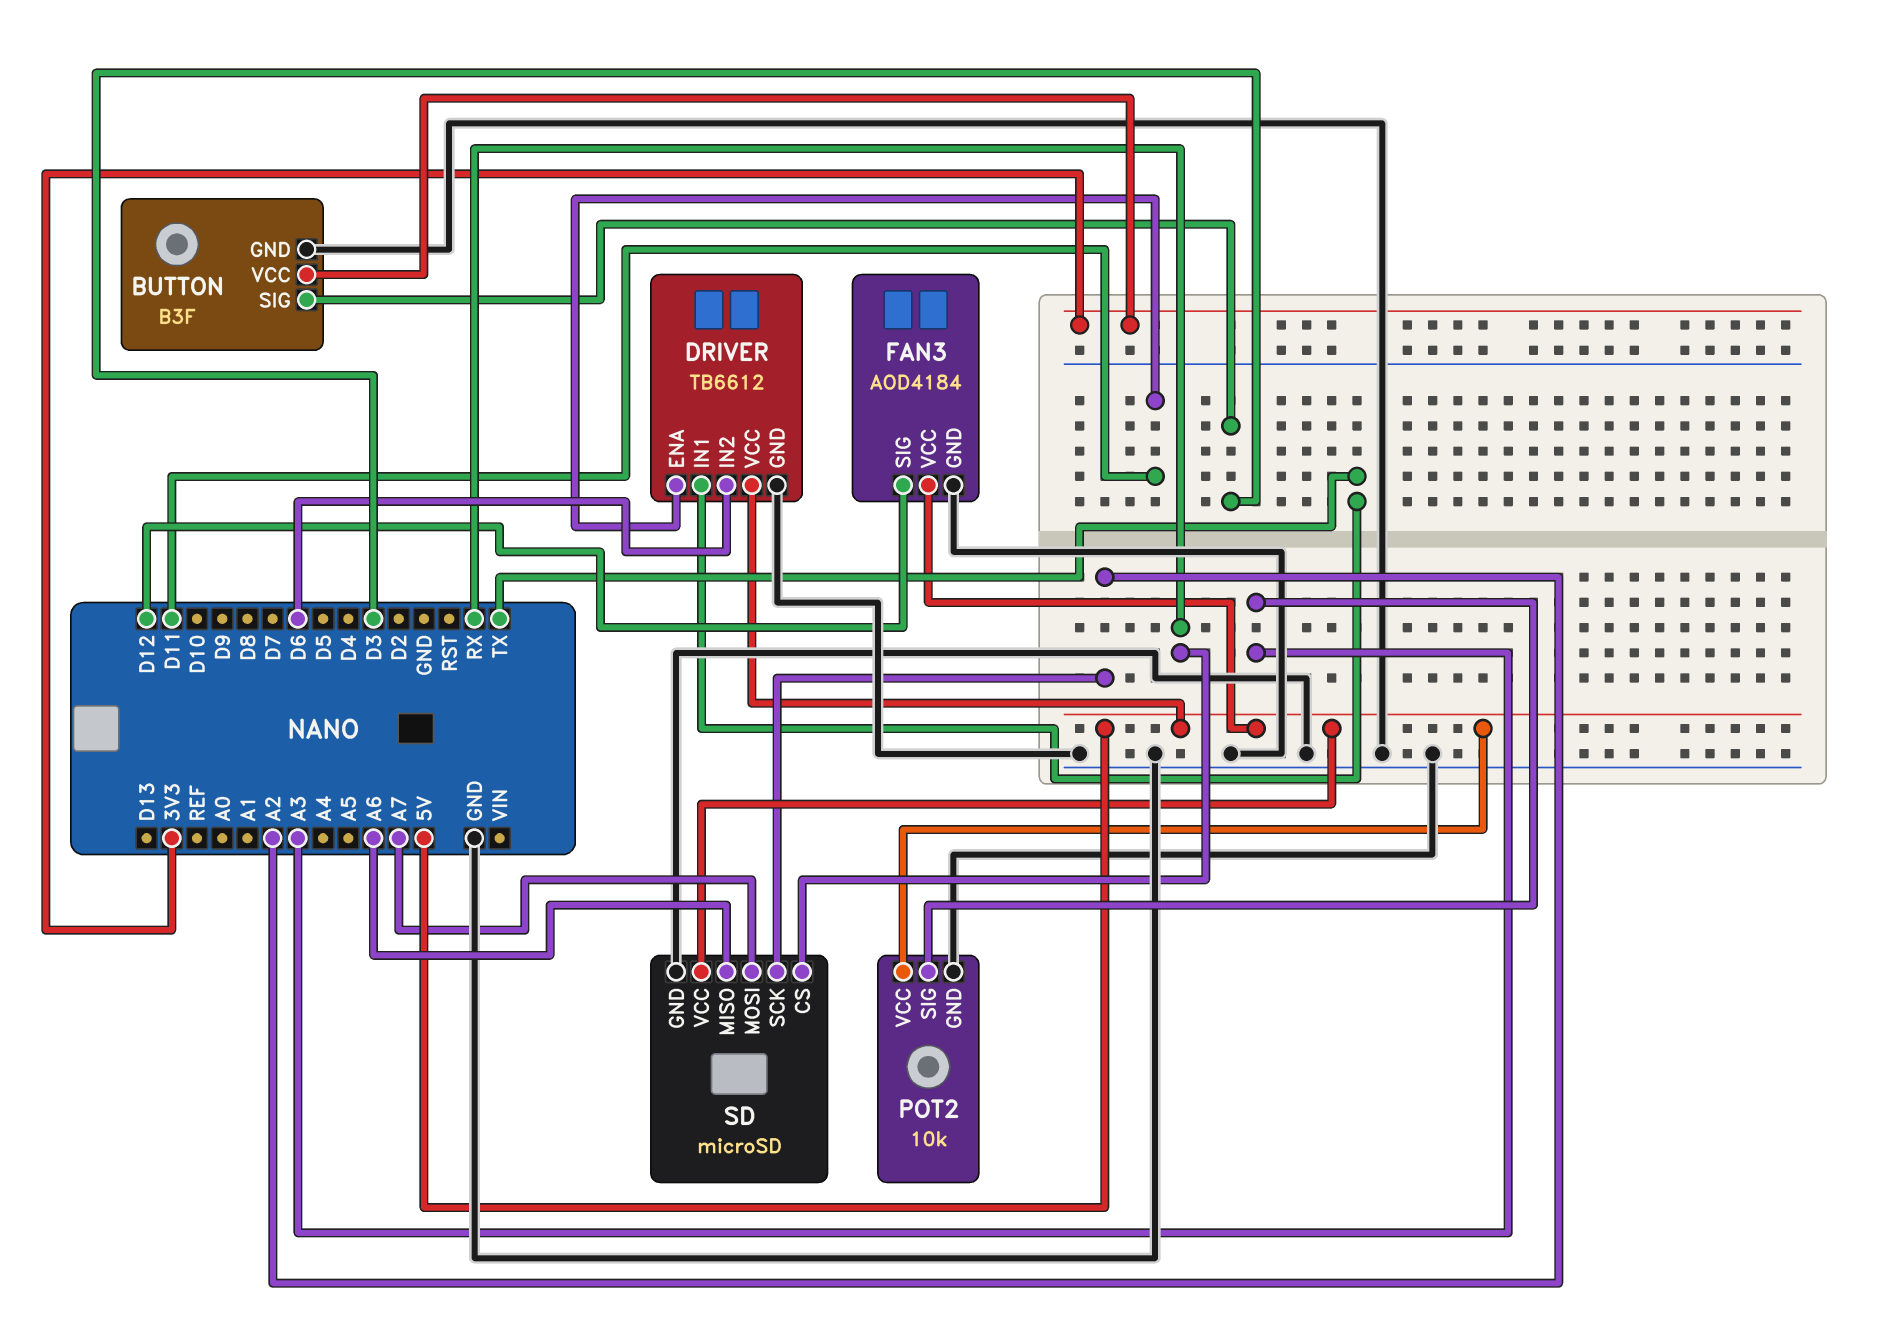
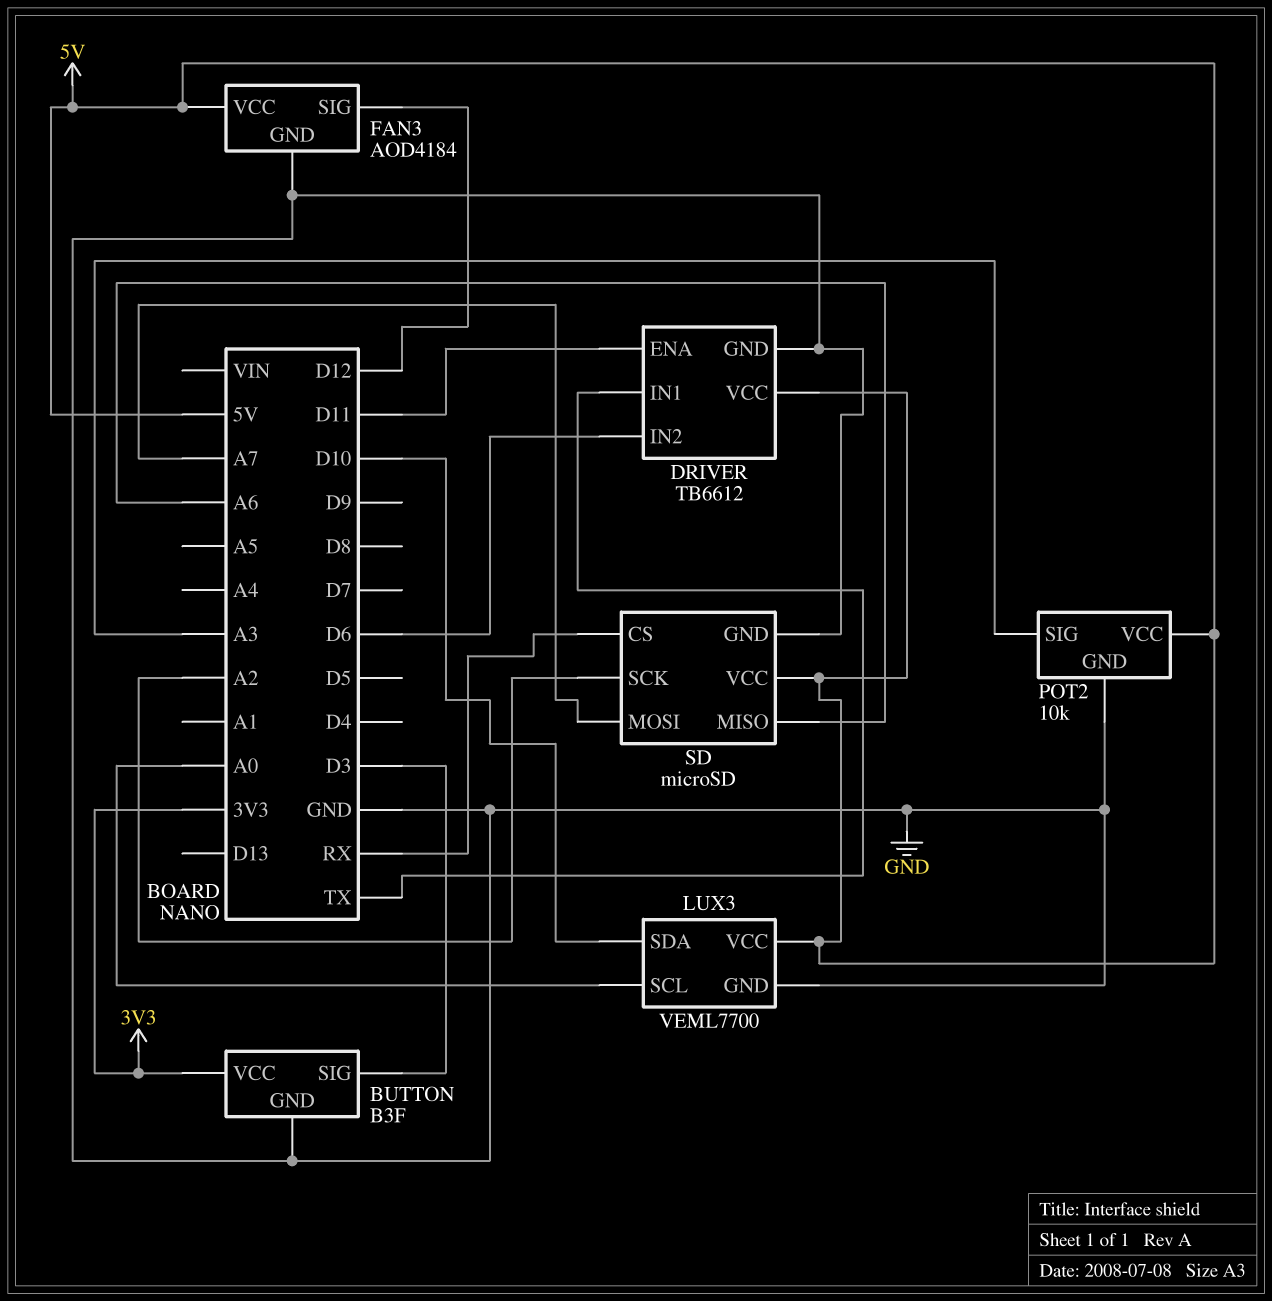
LUX3: none -> VEML7700
LUX3 pin GND: none -> GND
LUX3 pin SCL: none -> A0
LUX3 pin SDA: none -> D10
LUX3 pin VCC: none -> 5V

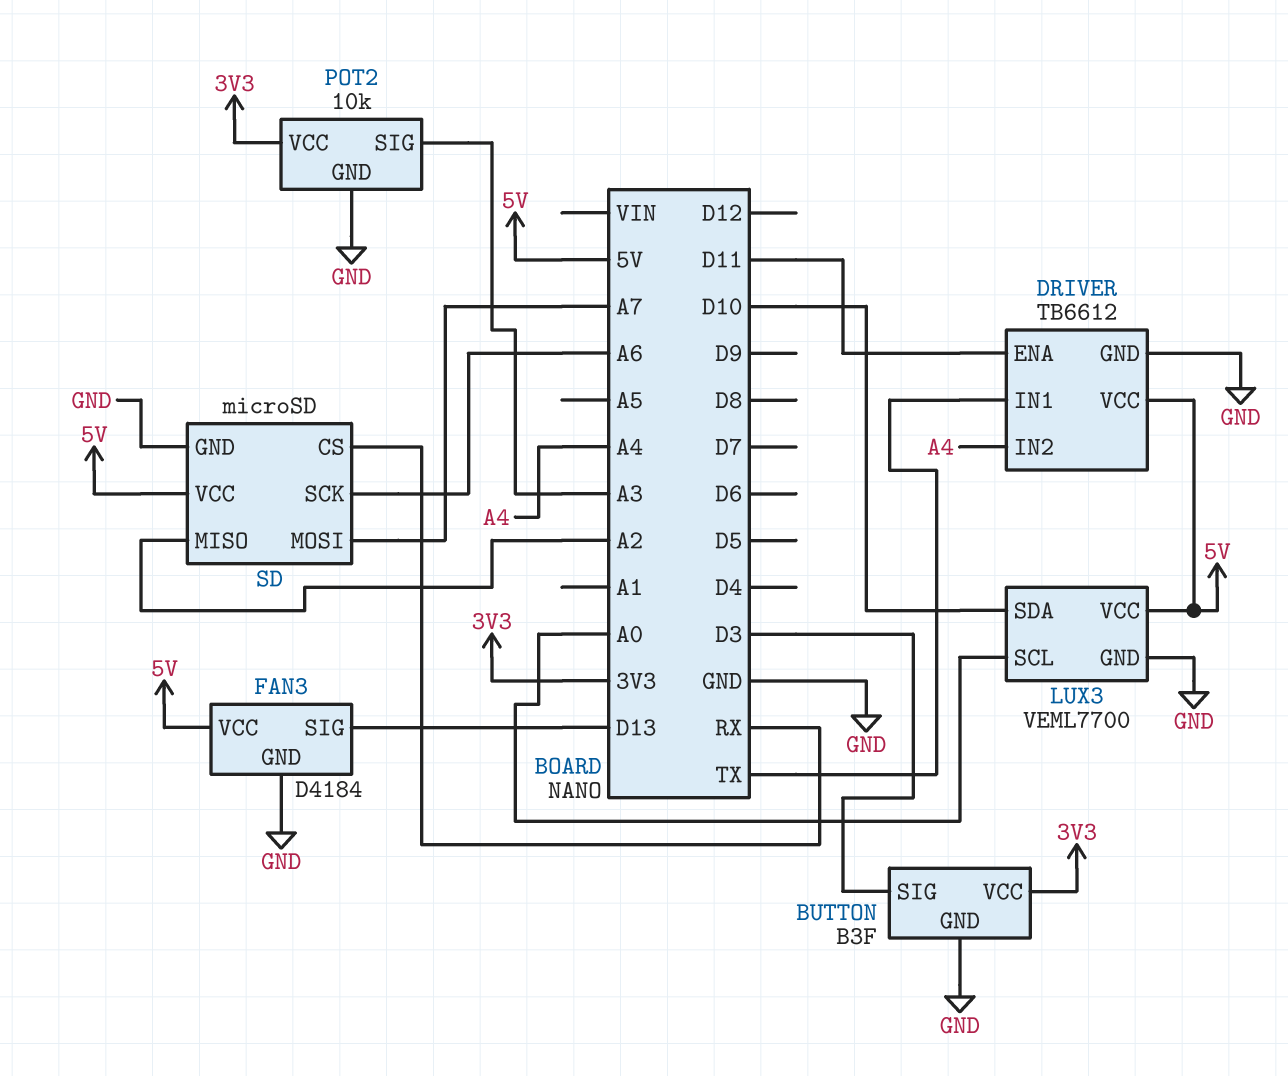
DRIVER pin IN2: D6 -> A4
FAN3: AOD4184 -> D4184
FAN3 pin SIG: D12 -> D13
POT2 pin VCC: 5V -> 3V3
SD pin MISO: A6 -> A2
SD pin SCK: A2 -> A6

